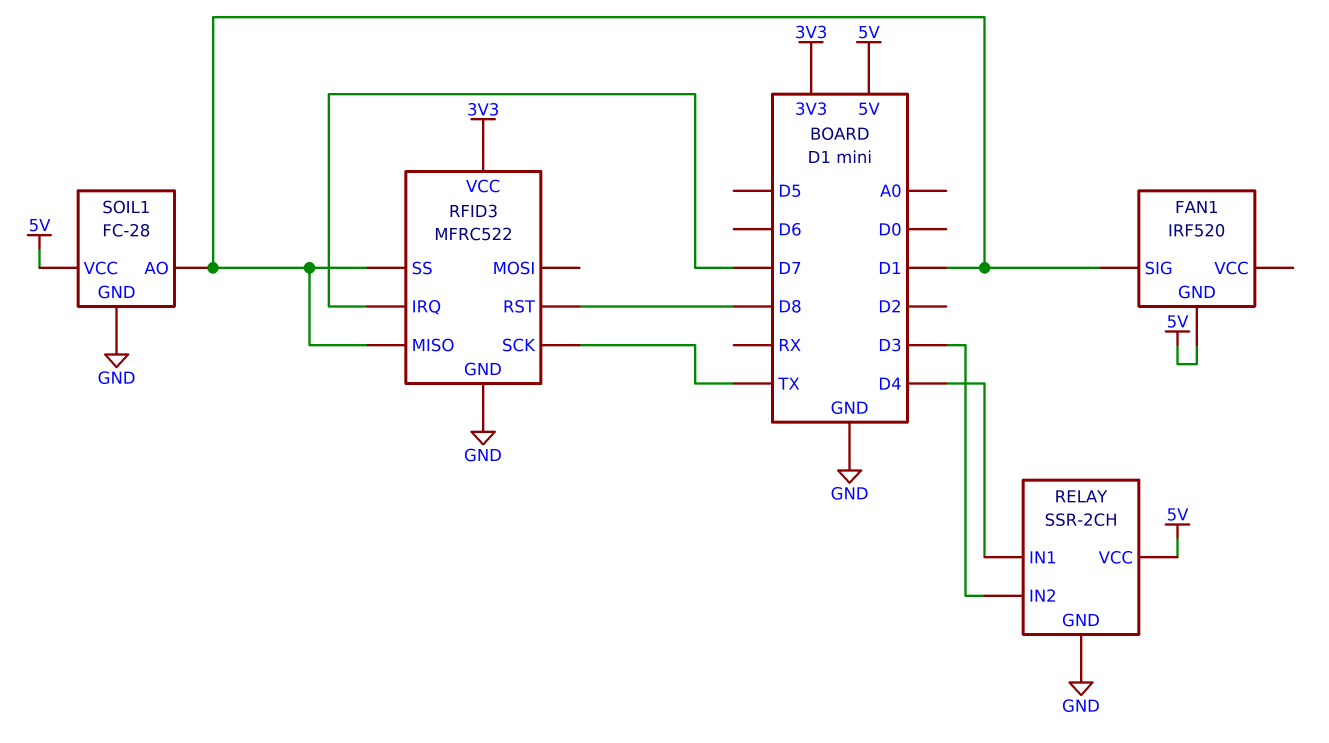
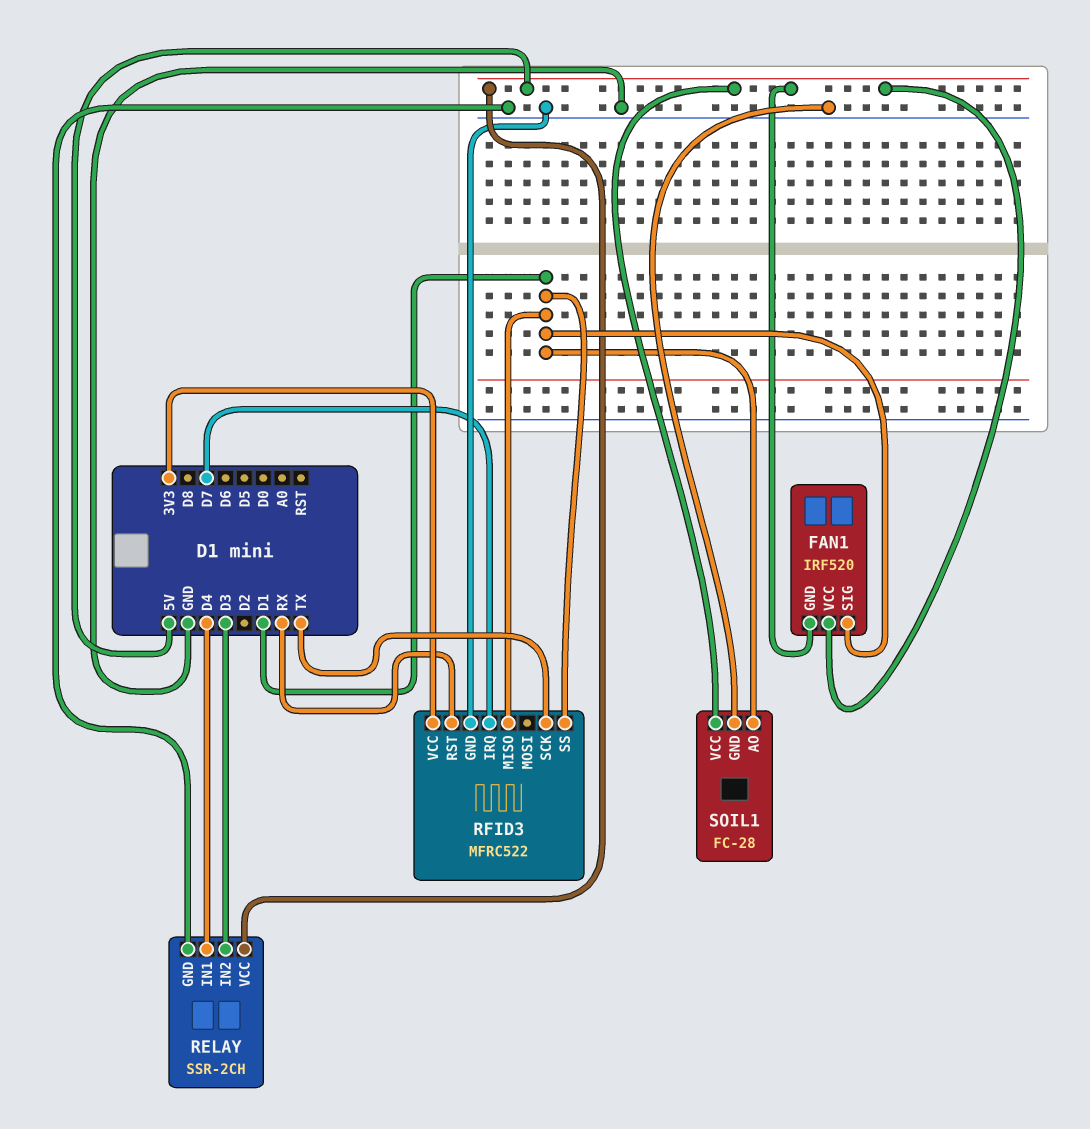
FAN1 pin VCC: none -> 5V
RFID3 pin RST: D8 -> RX

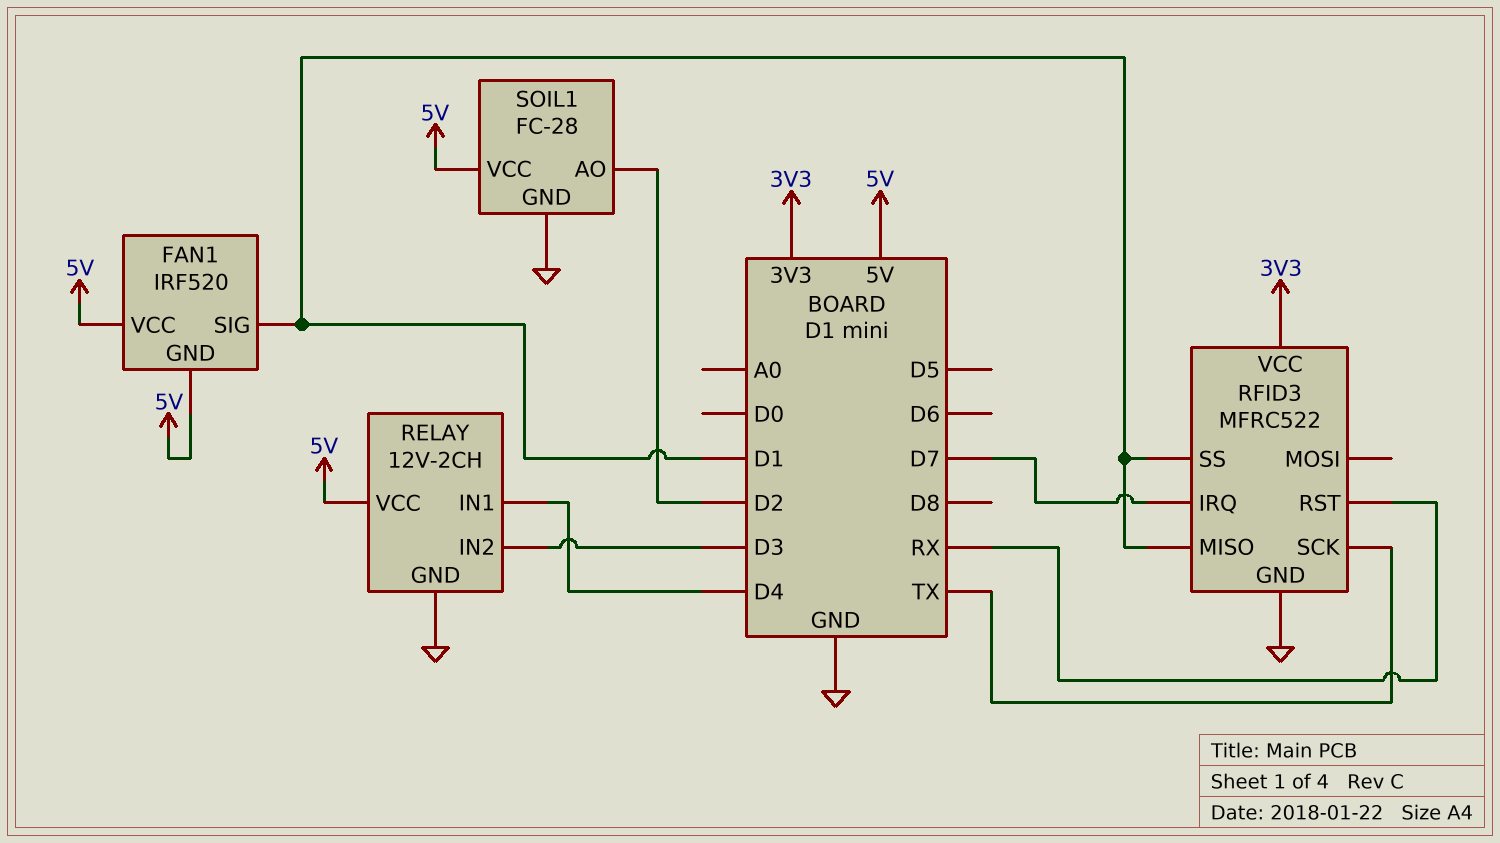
RELAY: SSR-2CH -> 12V-2CH
SOIL1 pin AO: D1 -> D2

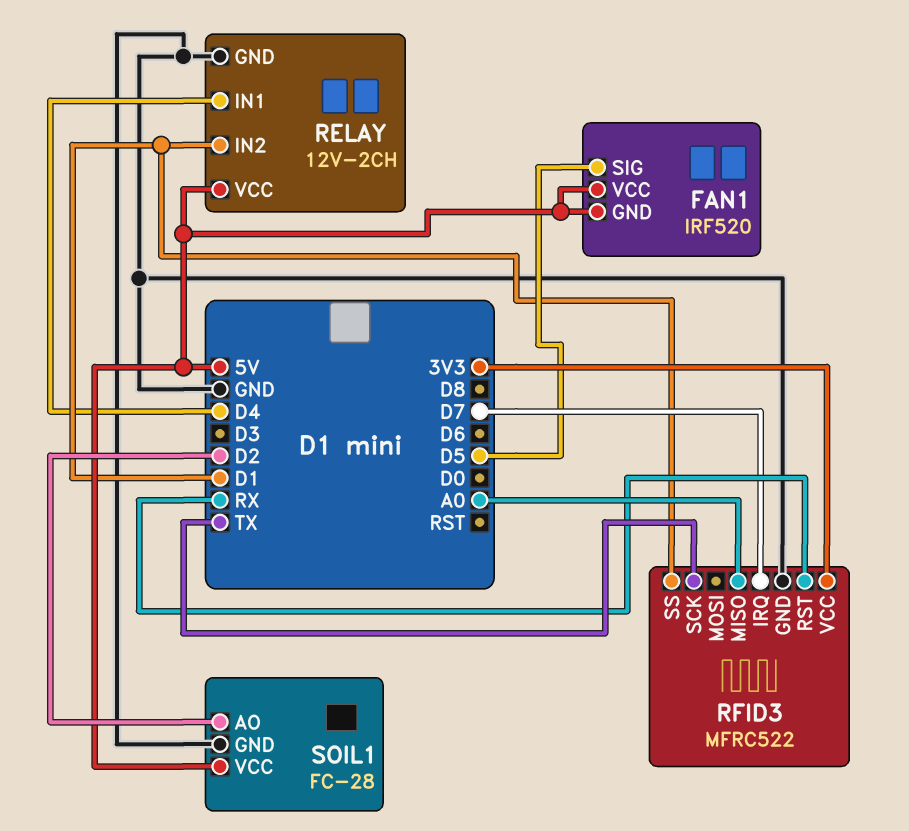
FAN1 pin SIG: D1 -> D5
RELAY pin IN2: D3 -> D1
RFID3 pin MISO: D1 -> A0

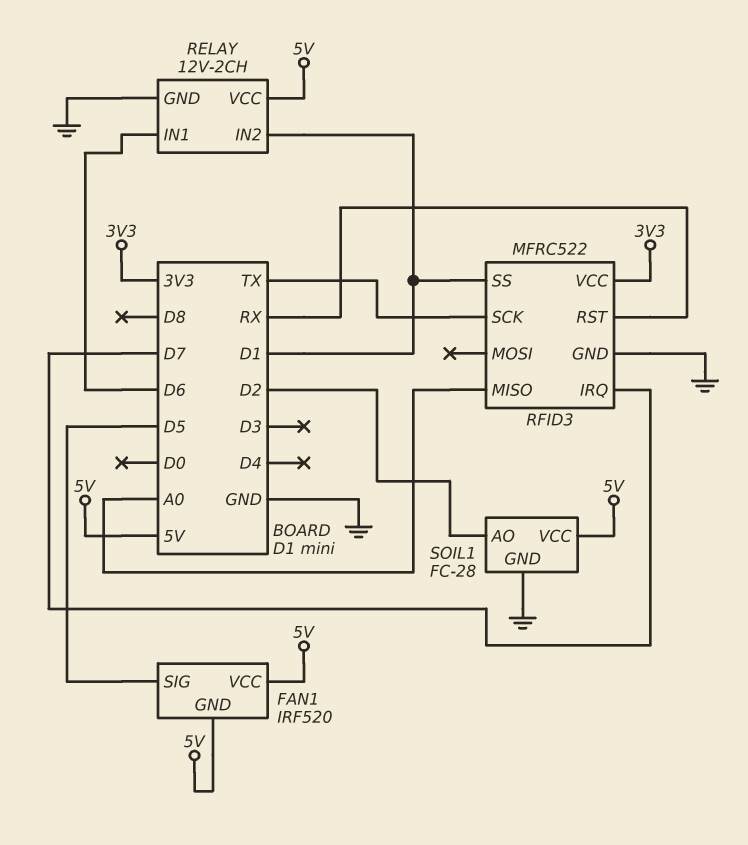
RELAY pin IN1: D4 -> D6

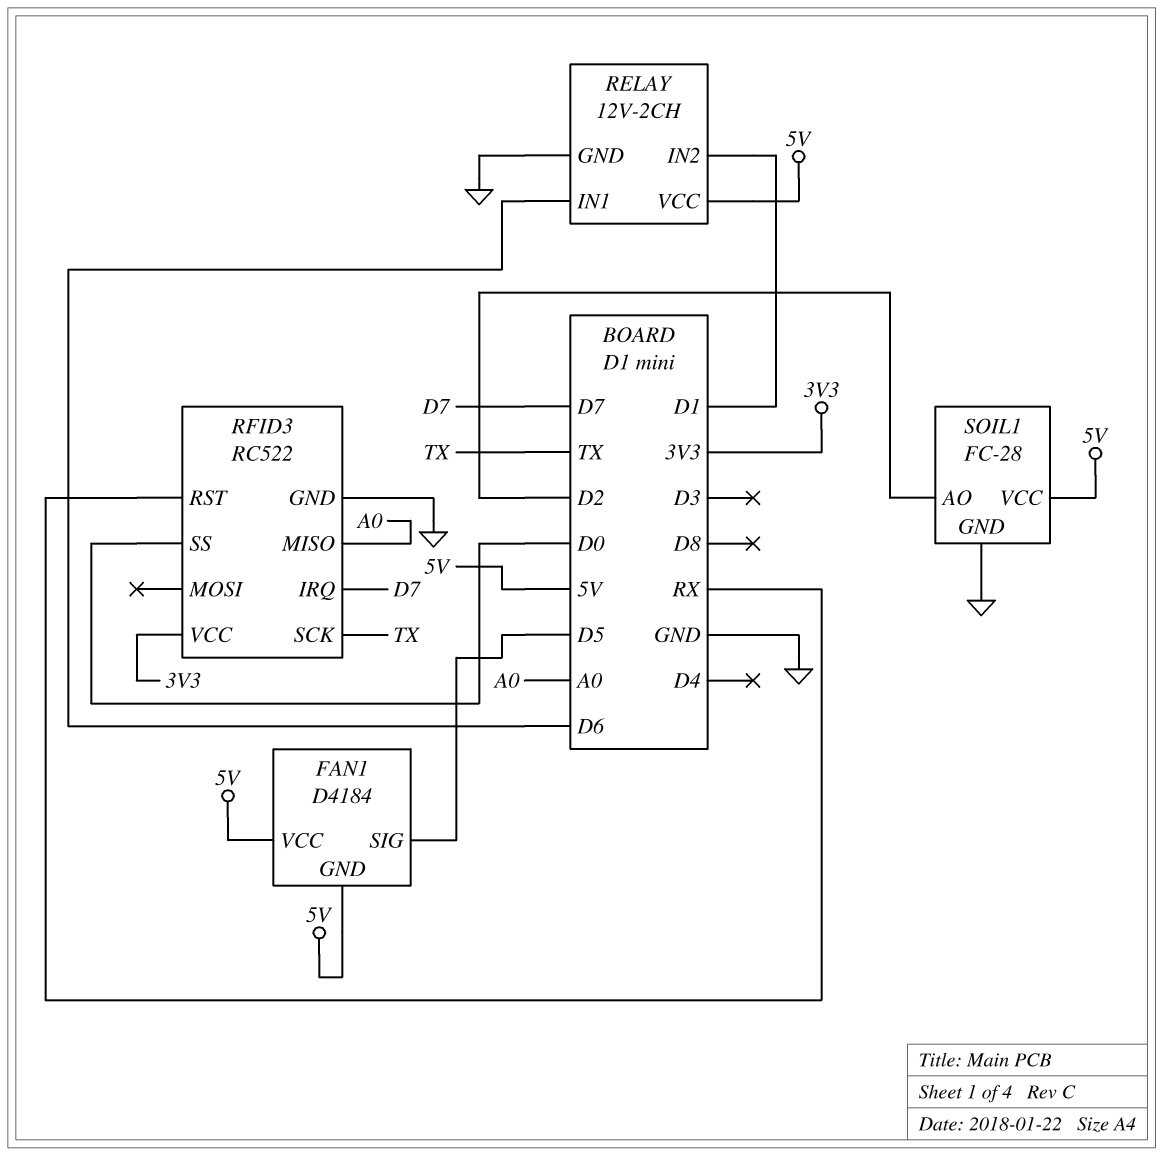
FAN1: IRF520 -> D4184
RFID3: MFRC522 -> RC522
RFID3 pin SS: D1 -> D0

